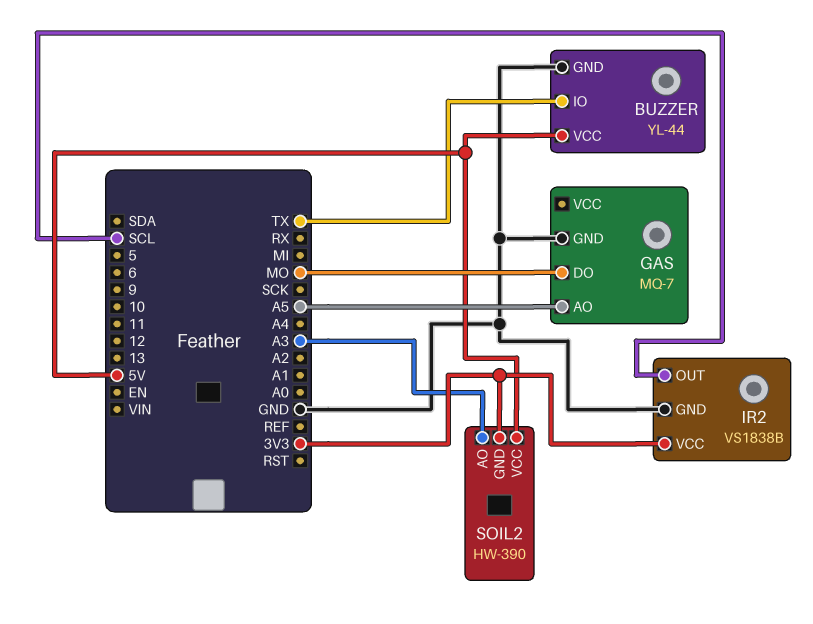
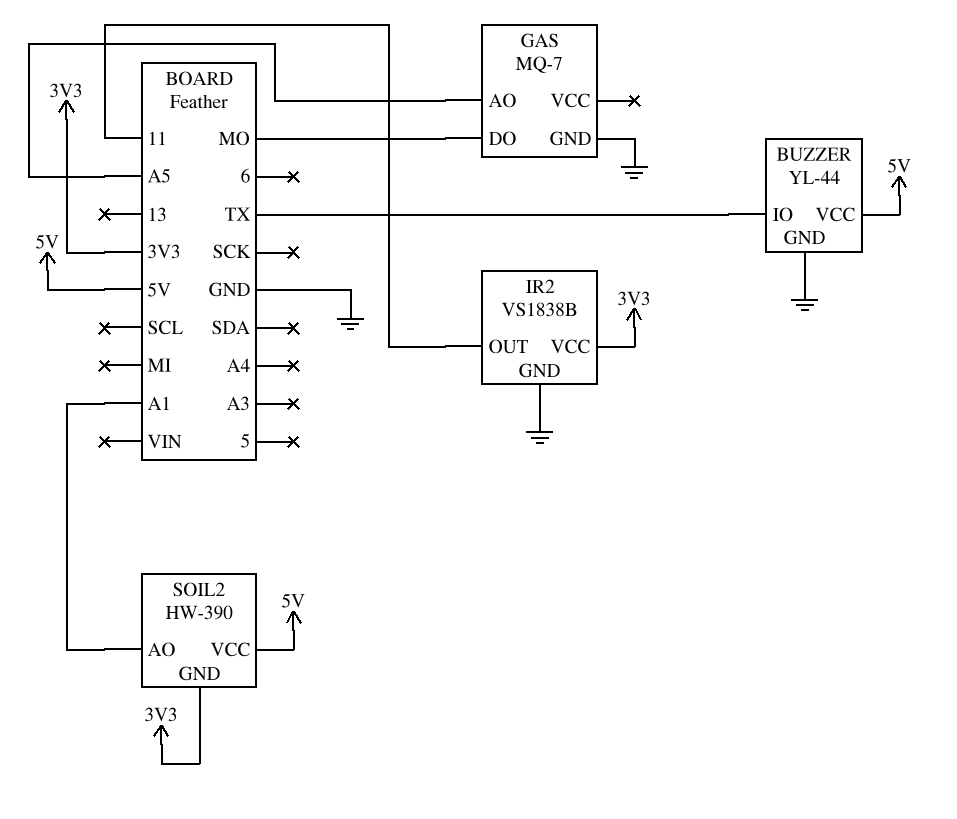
IR2 pin OUT: SCL -> 11
SOIL2 pin AO: A3 -> A1

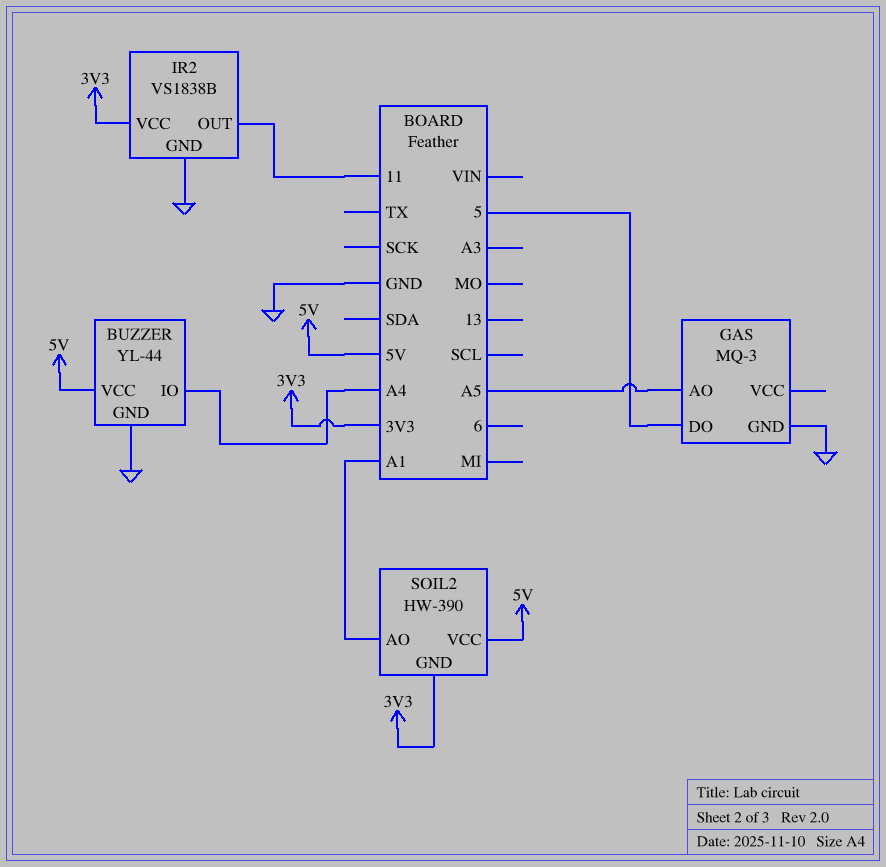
BUZZER pin IO: TX -> A4
GAS: MQ-7 -> MQ-3
GAS pin DO: MO -> 5

